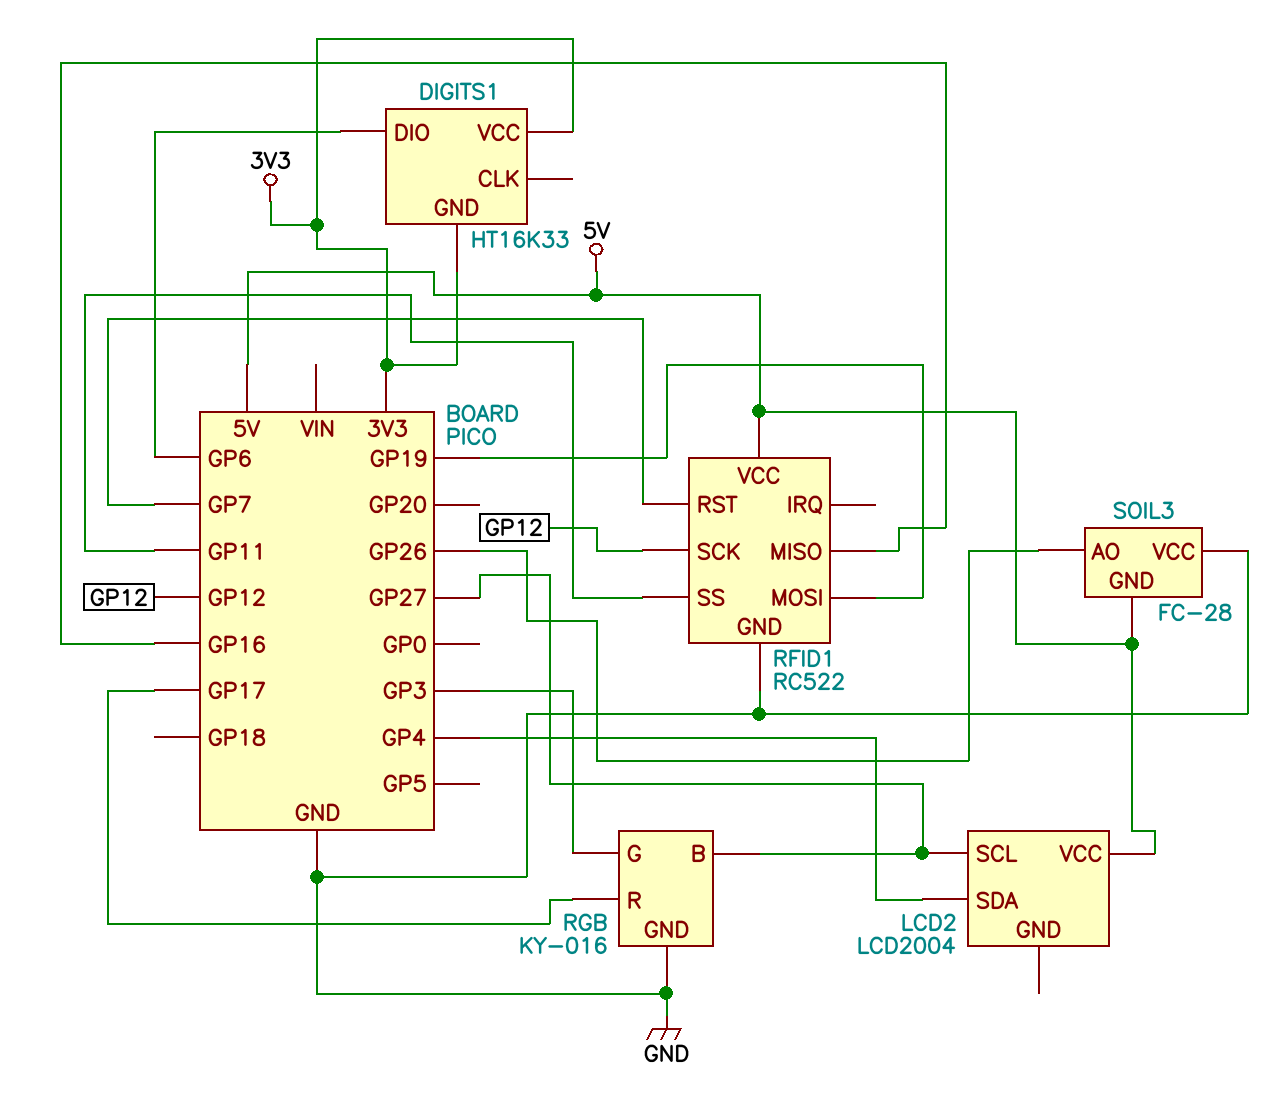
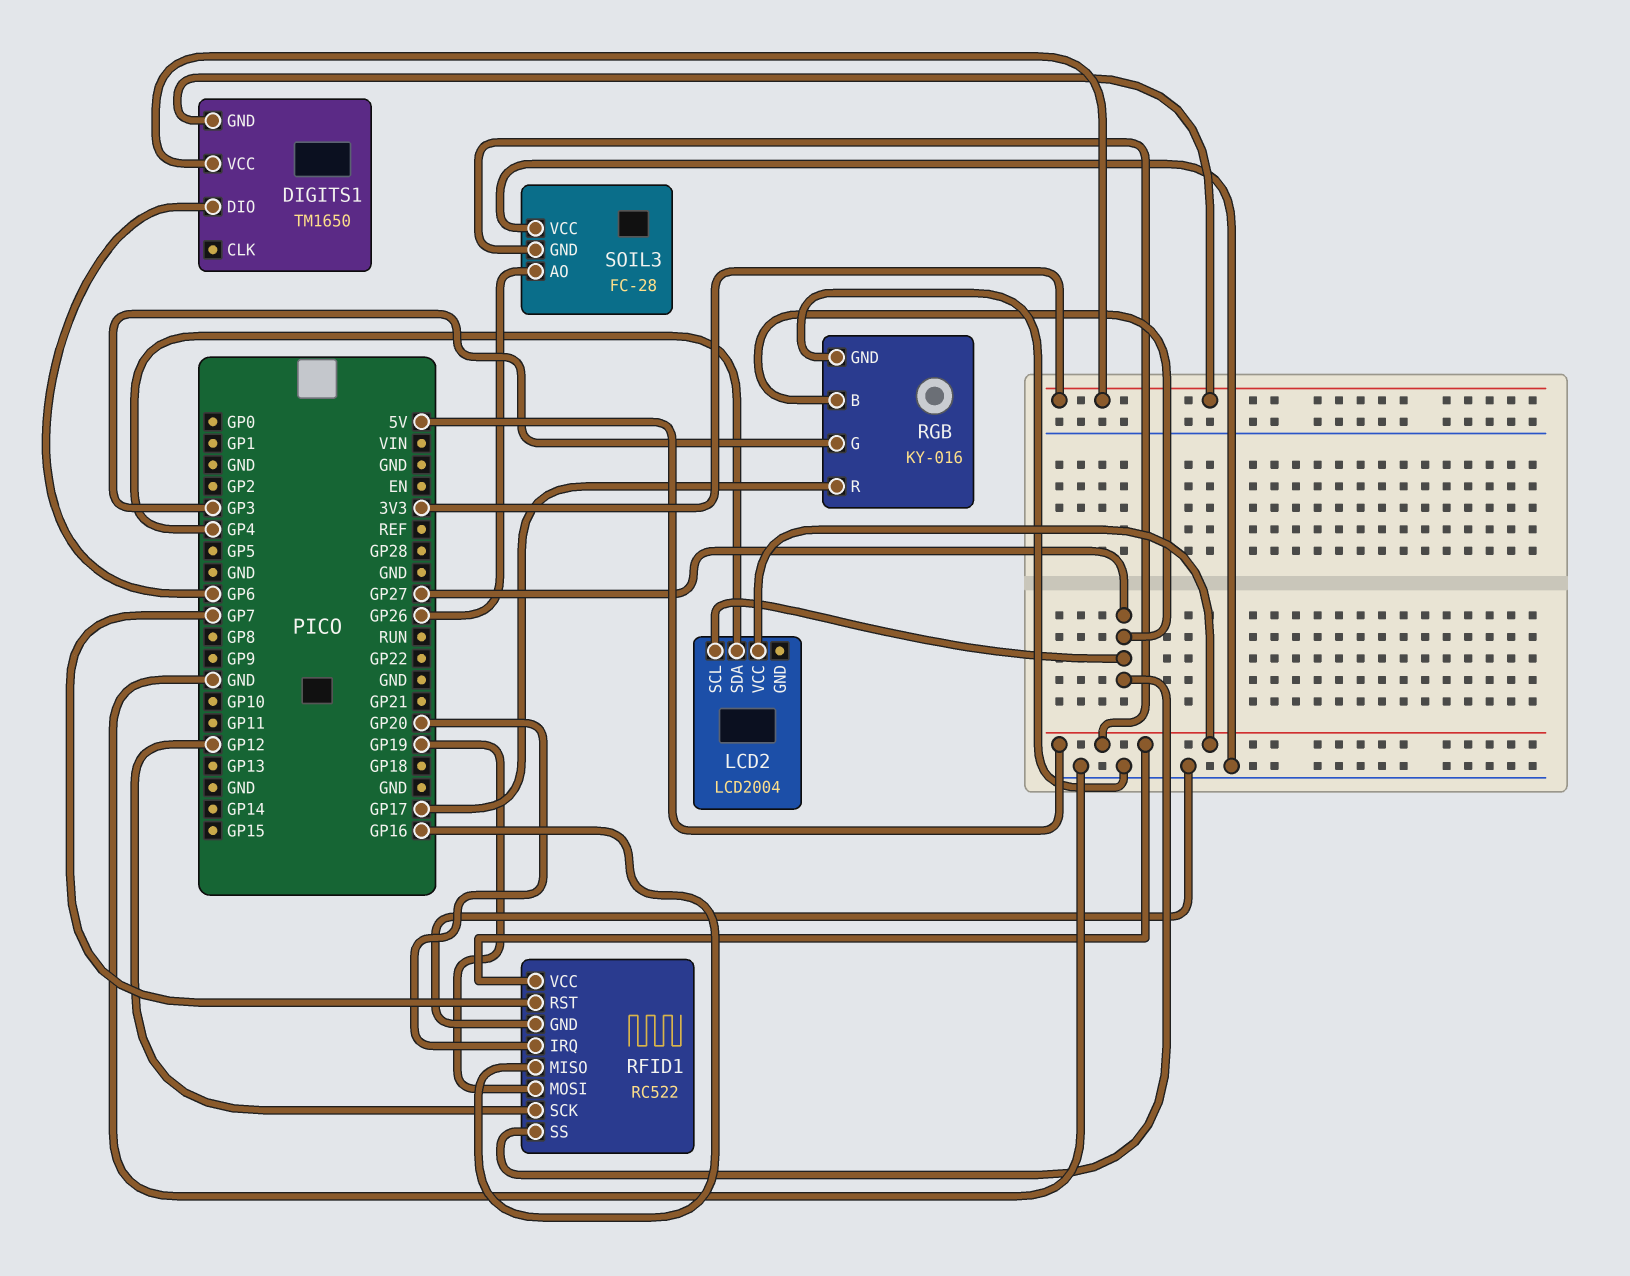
DIGITS1: HT16K33 -> TM1650
RFID1 pin IRQ: none -> GP20
RFID1 pin SS: GP11 -> GP27

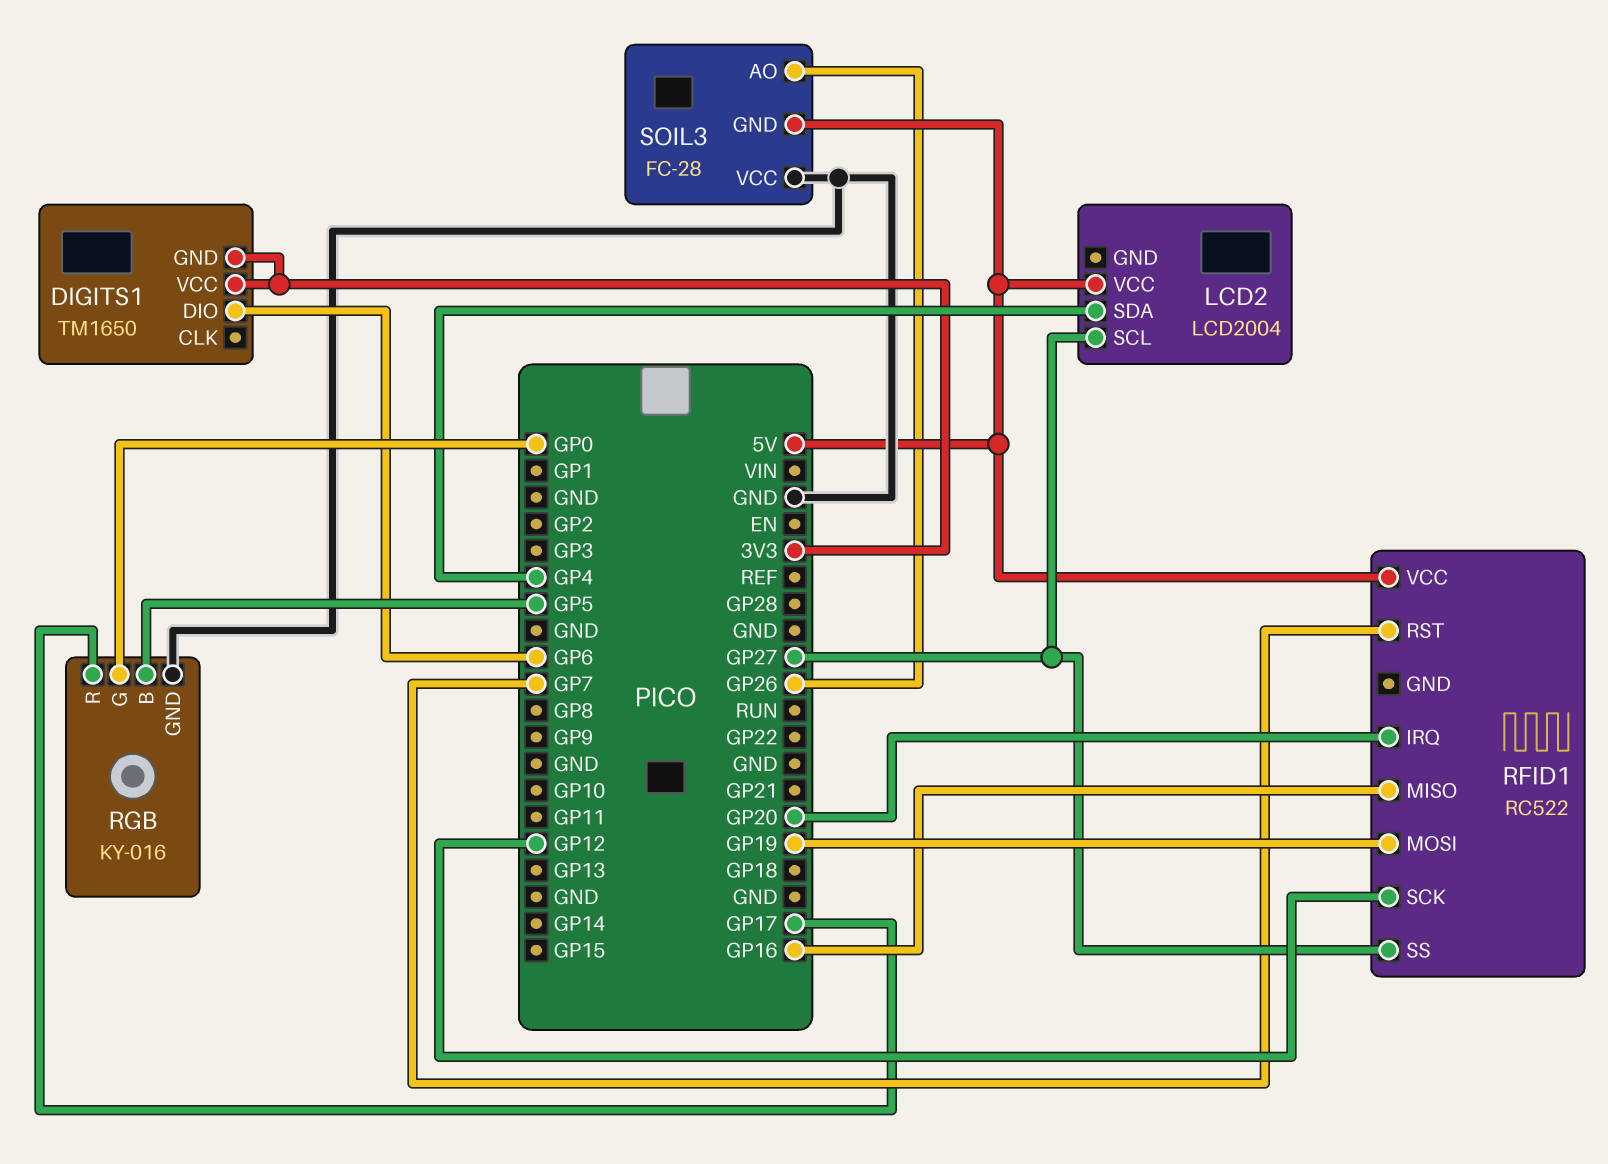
RFID1 pin GND: GND -> none
RGB pin B: GP27 -> GP5
RGB pin G: GP3 -> GP0

